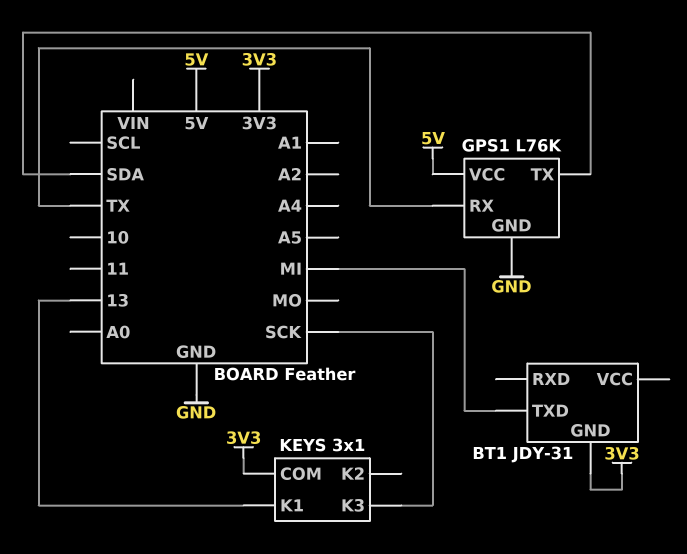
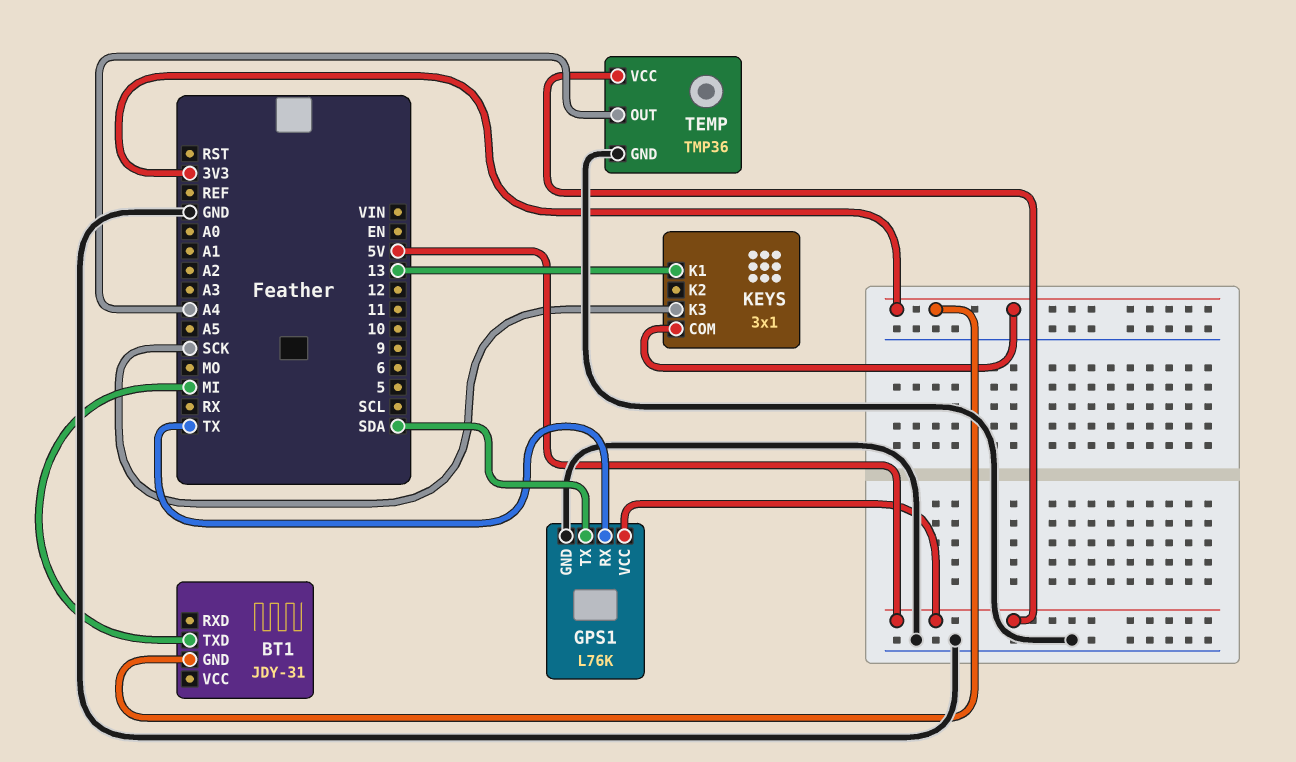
TEMP: none -> TMP36
TEMP pin GND: none -> GND
TEMP pin OUT: none -> A4
TEMP pin VCC: none -> 5V

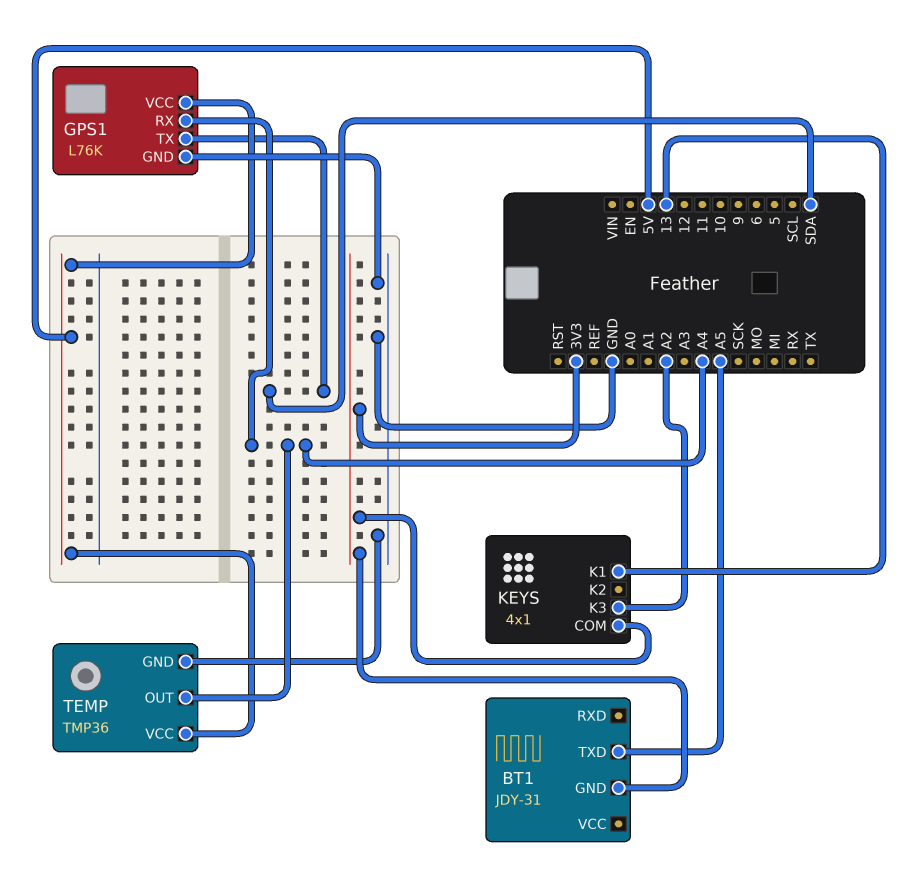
BT1 pin TXD: MI -> A5
GPS1 pin RX: TX -> A4
KEYS: 3x1 -> 4x1
KEYS pin K3: SCK -> A2

